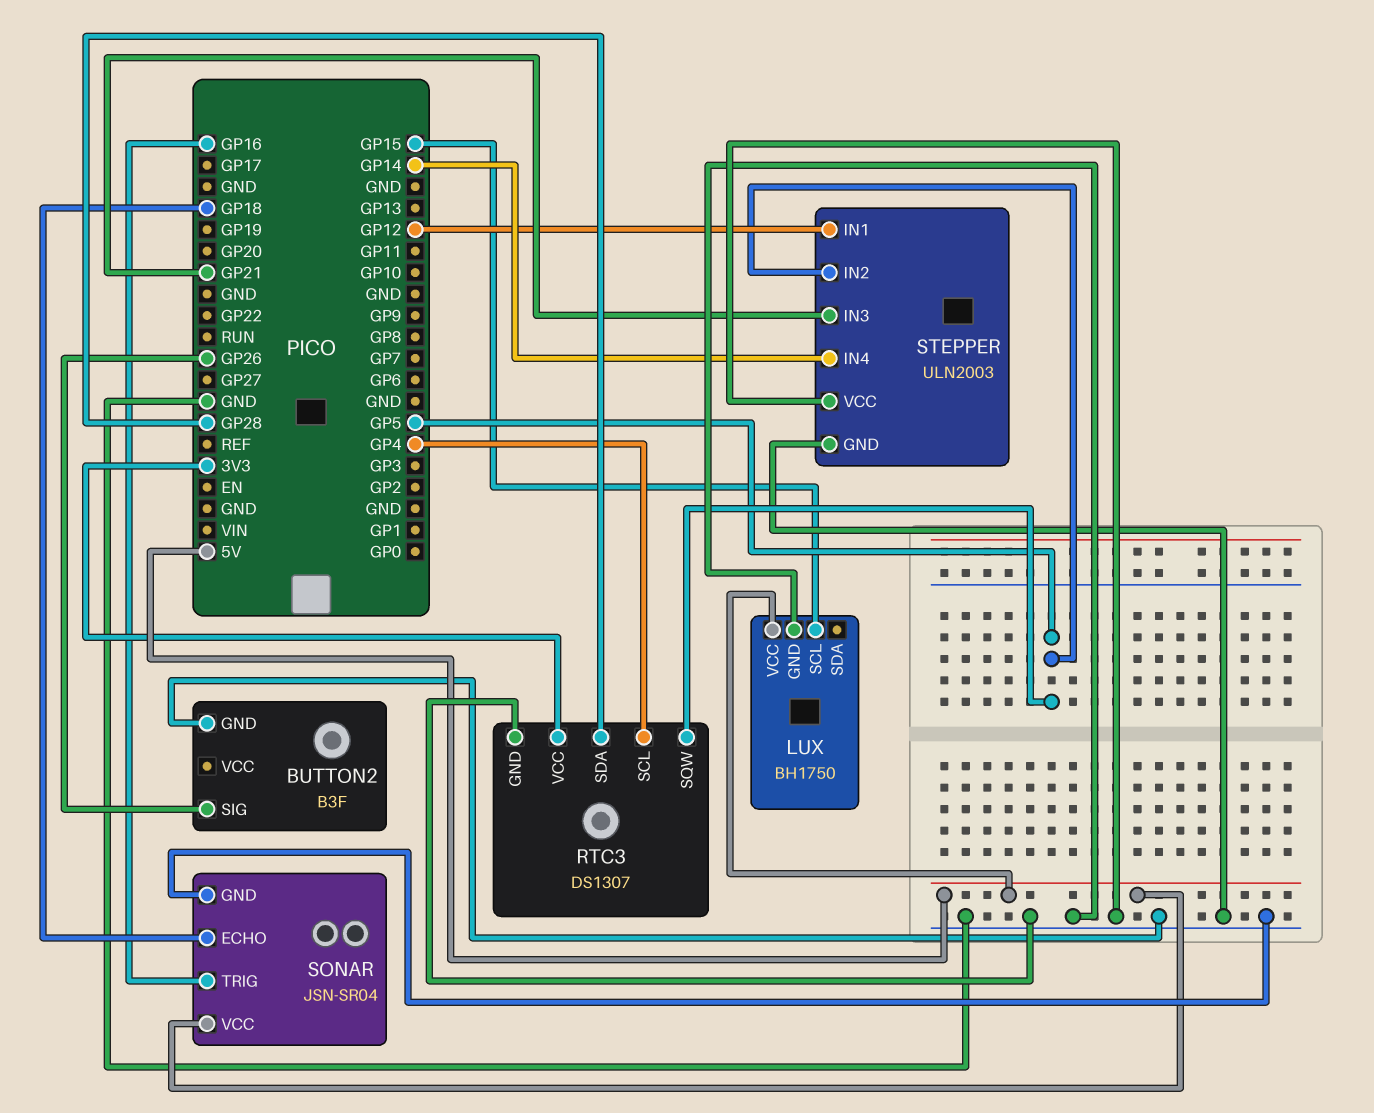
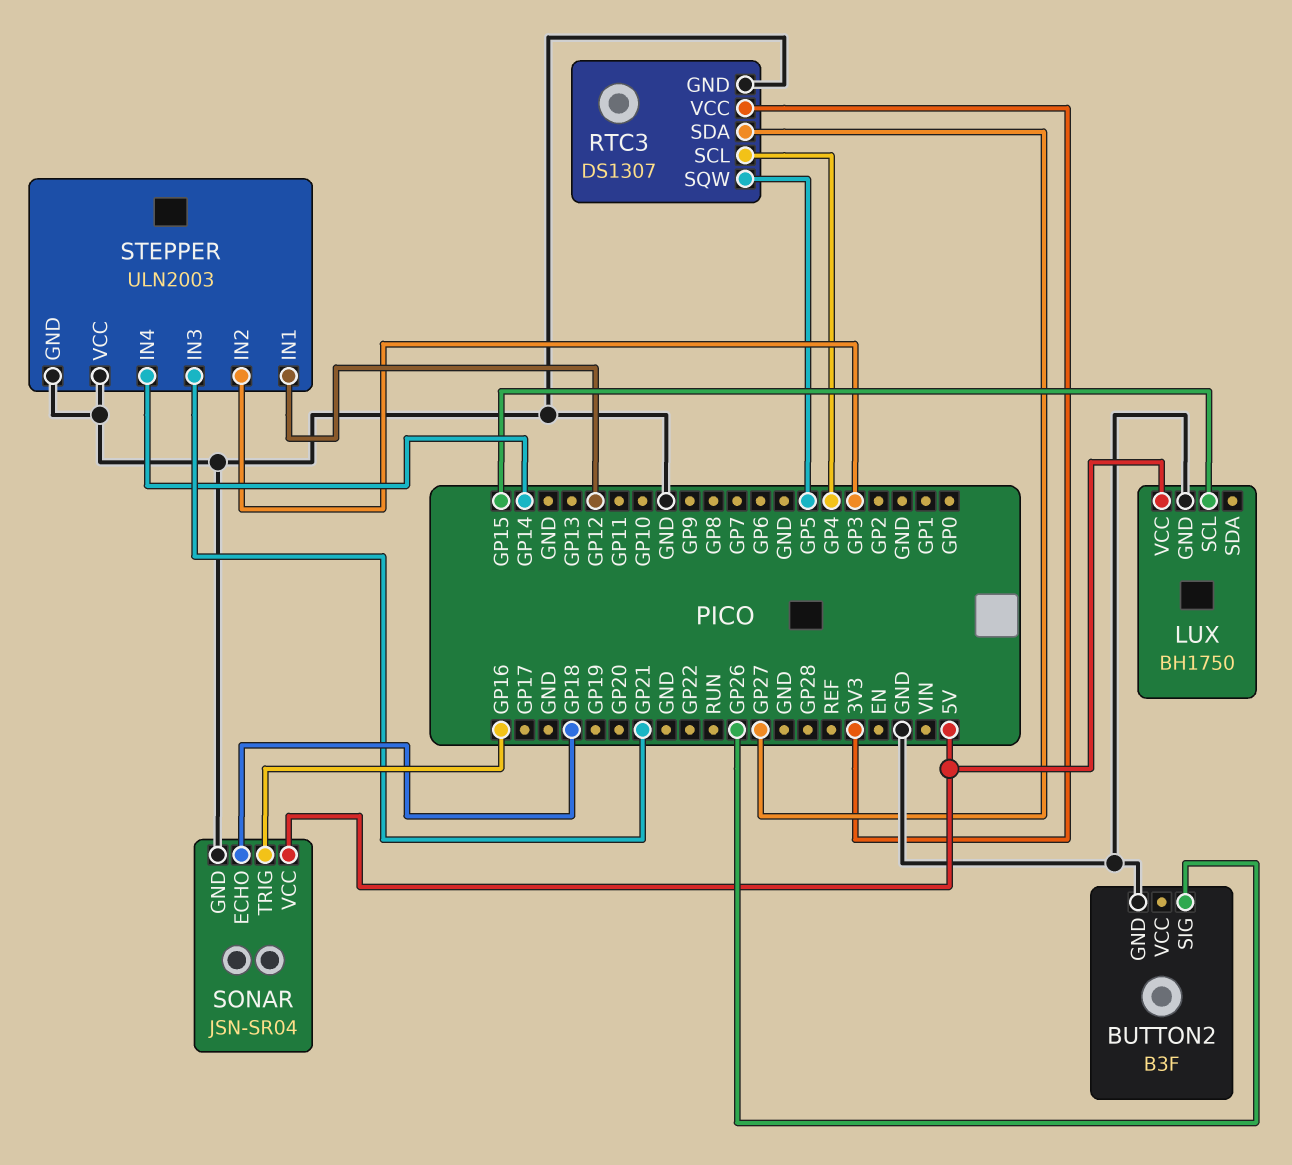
RTC3 pin SDA: GP28 -> GP27
STEPPER pin IN2: GP5 -> GP3

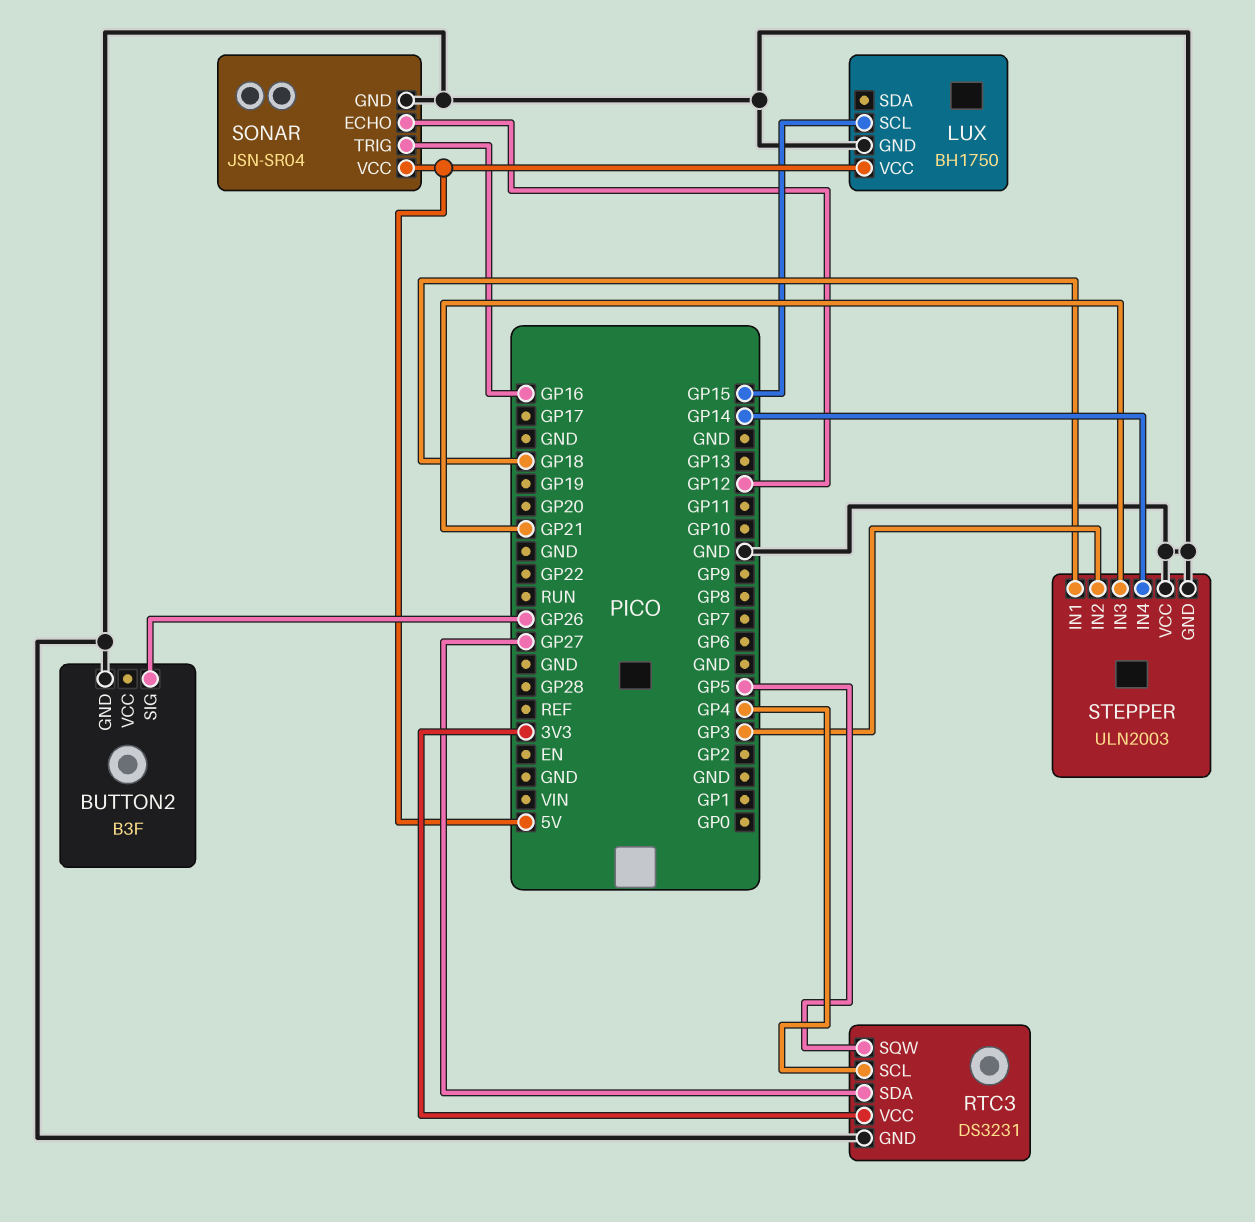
RTC3: DS1307 -> DS3231
SONAR pin ECHO: GP18 -> GP12
STEPPER pin IN1: GP12 -> GP18

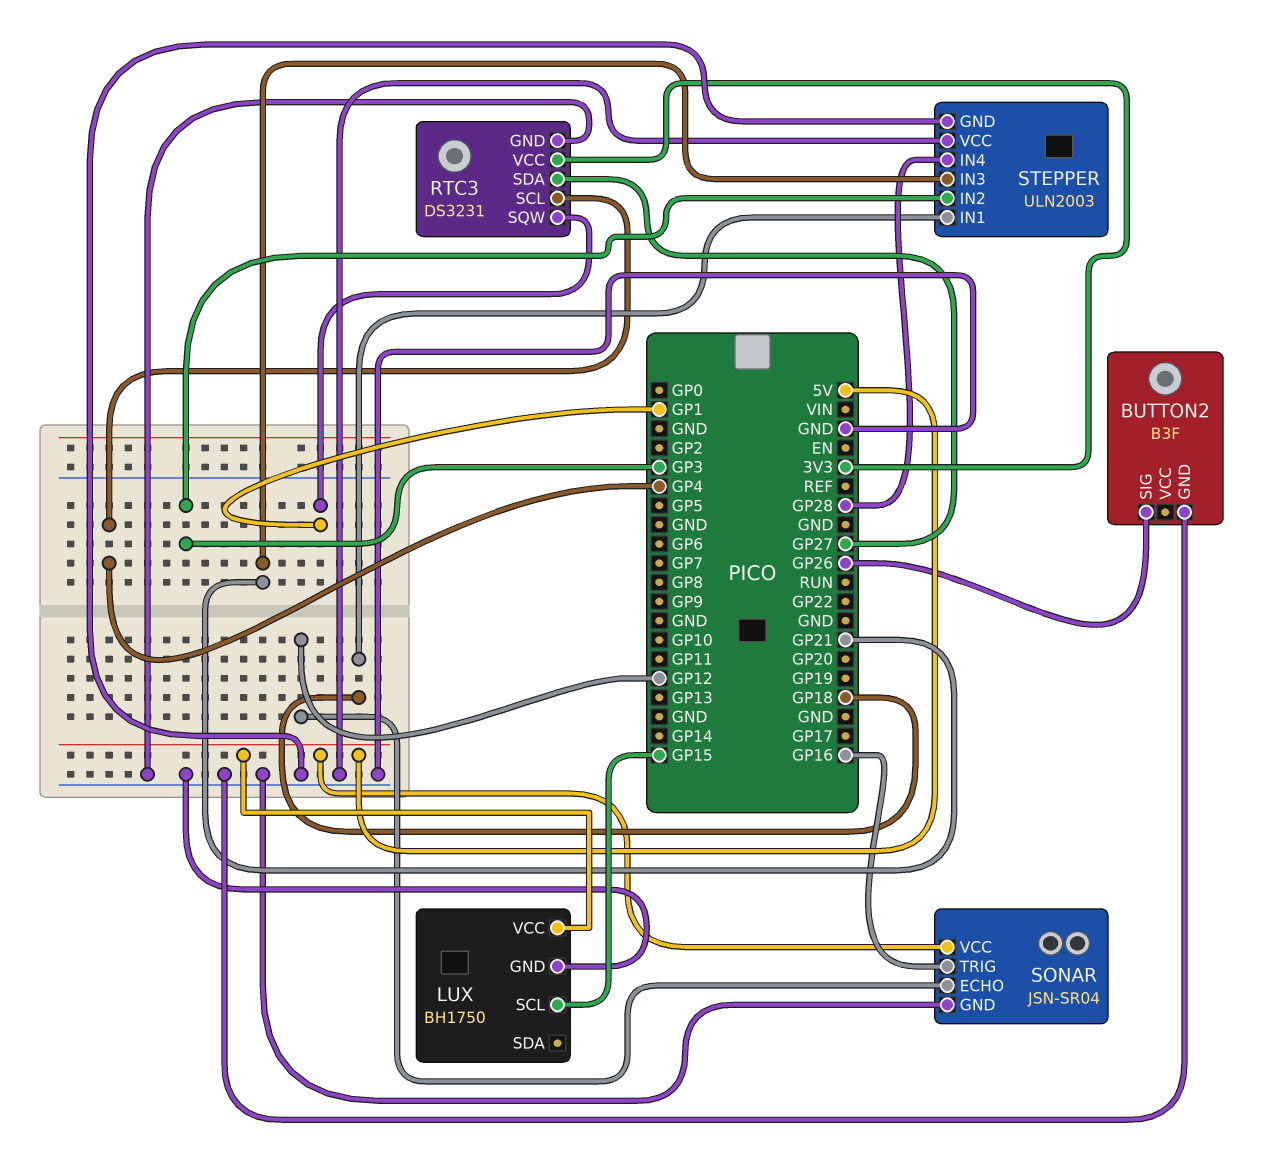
RTC3 pin SQW: GP5 -> GP1
STEPPER pin IN4: GP14 -> GP28

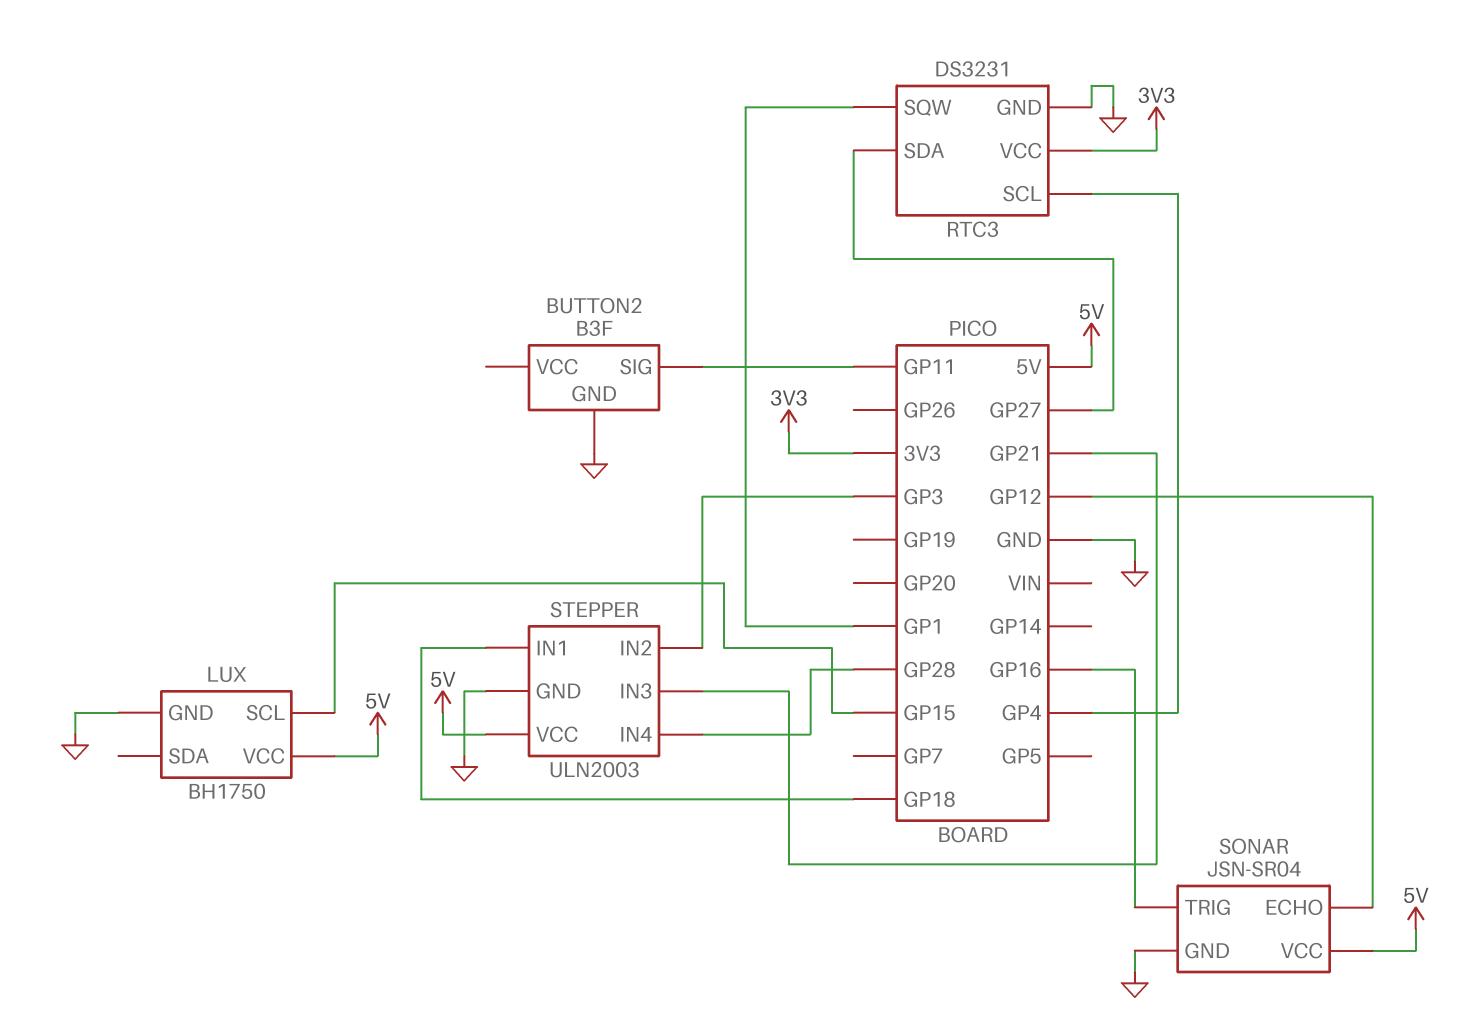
BUTTON2 pin SIG: GP26 -> GP11
STEPPER pin VCC: GND -> 5V

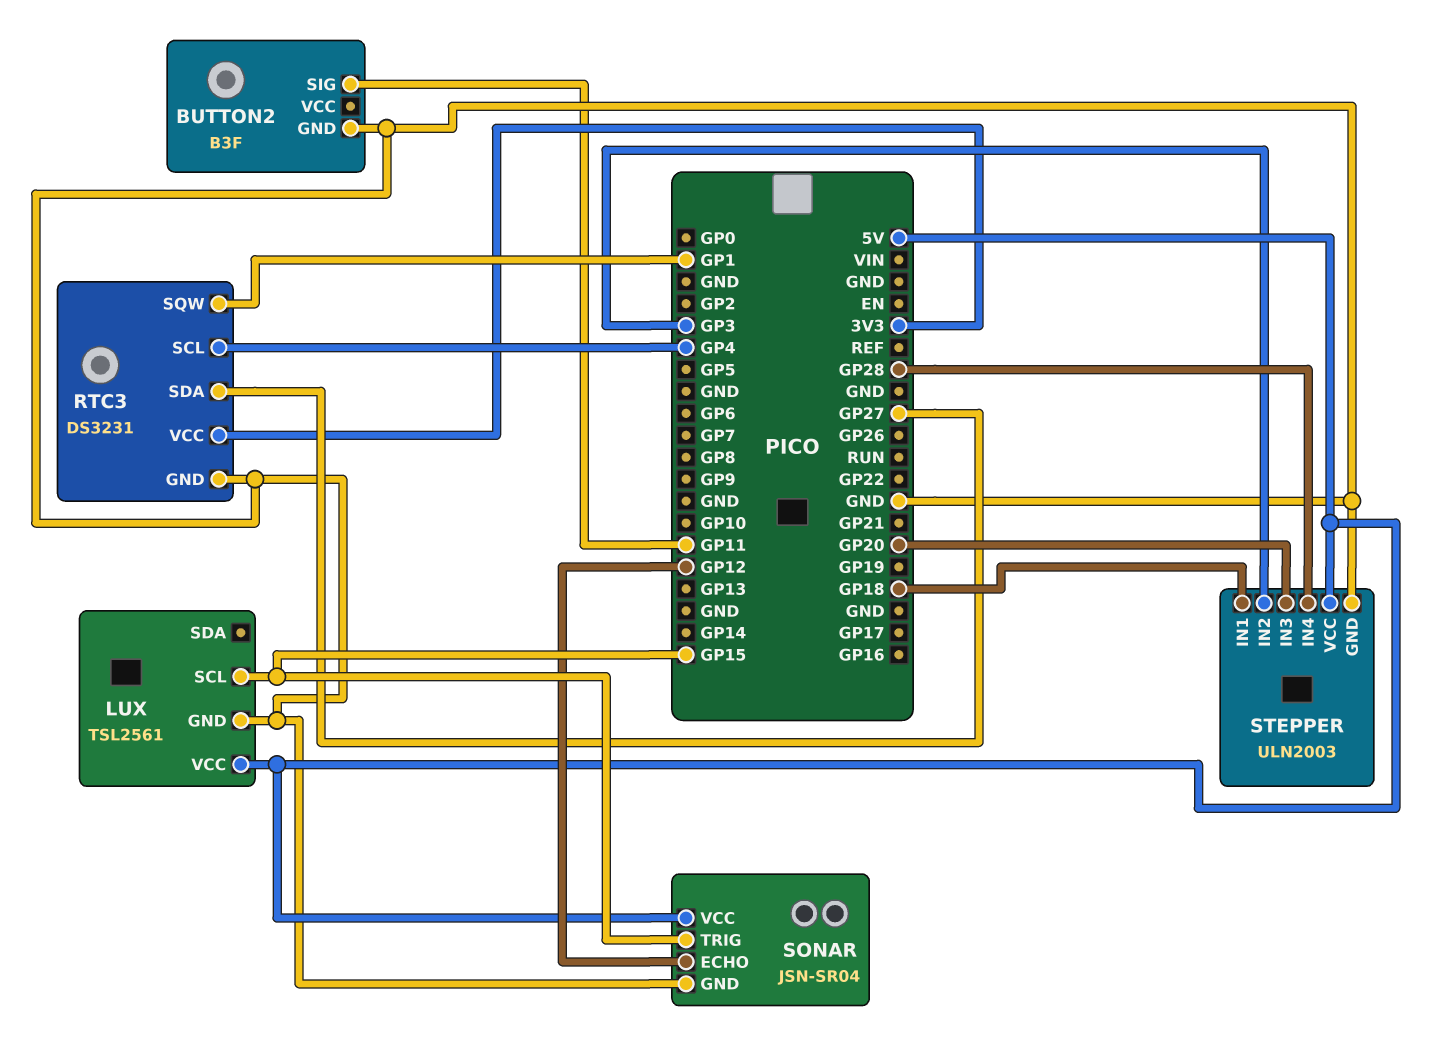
LUX: BH1750 -> TSL2561
SONAR pin TRIG: GP16 -> GP15
STEPPER pin IN3: GP21 -> GP20

